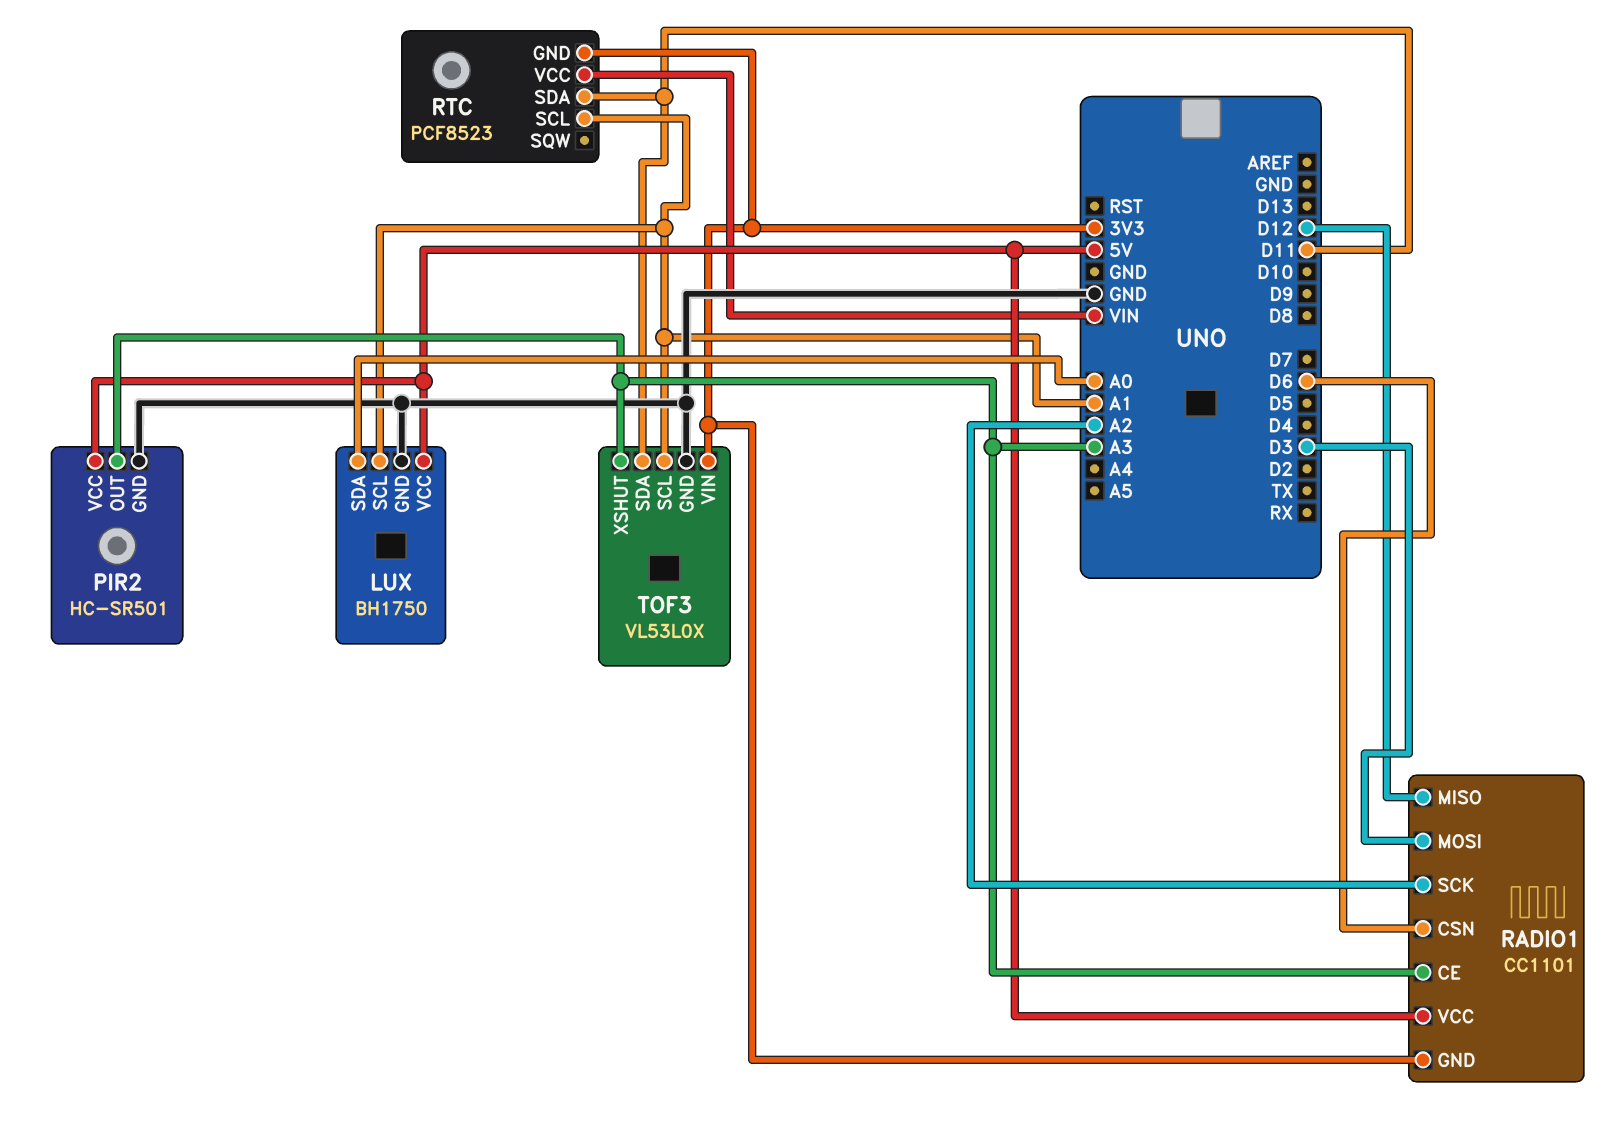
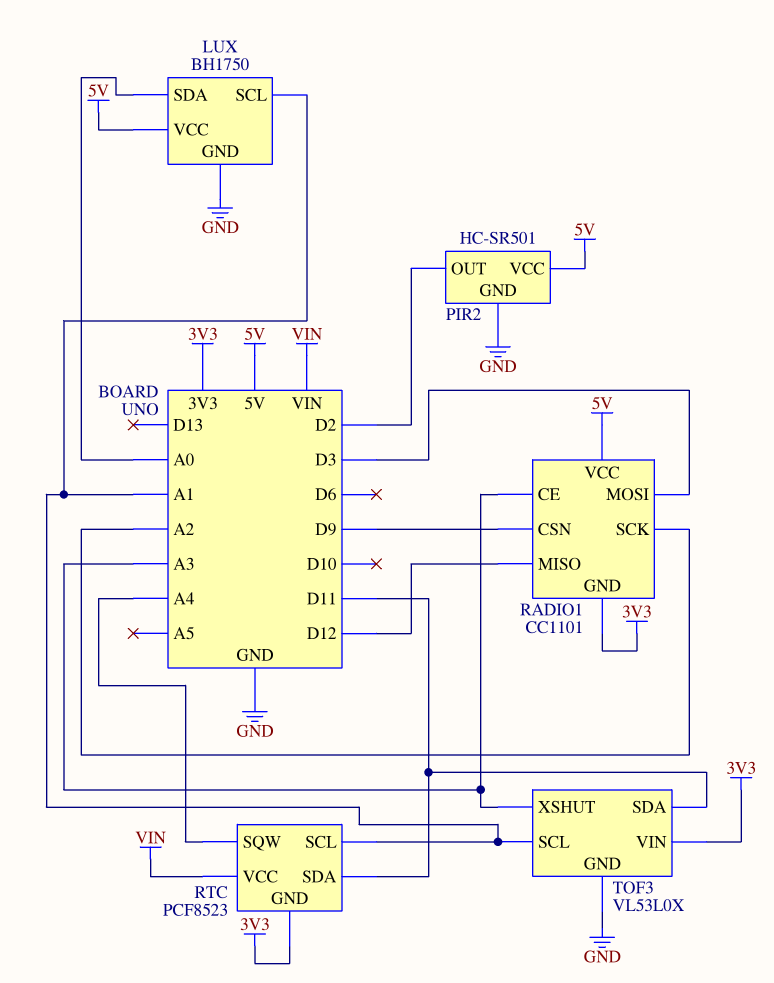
PIR2 pin OUT: A3 -> D2
RADIO1 pin CSN: D6 -> D9
RTC pin SQW: none -> A4

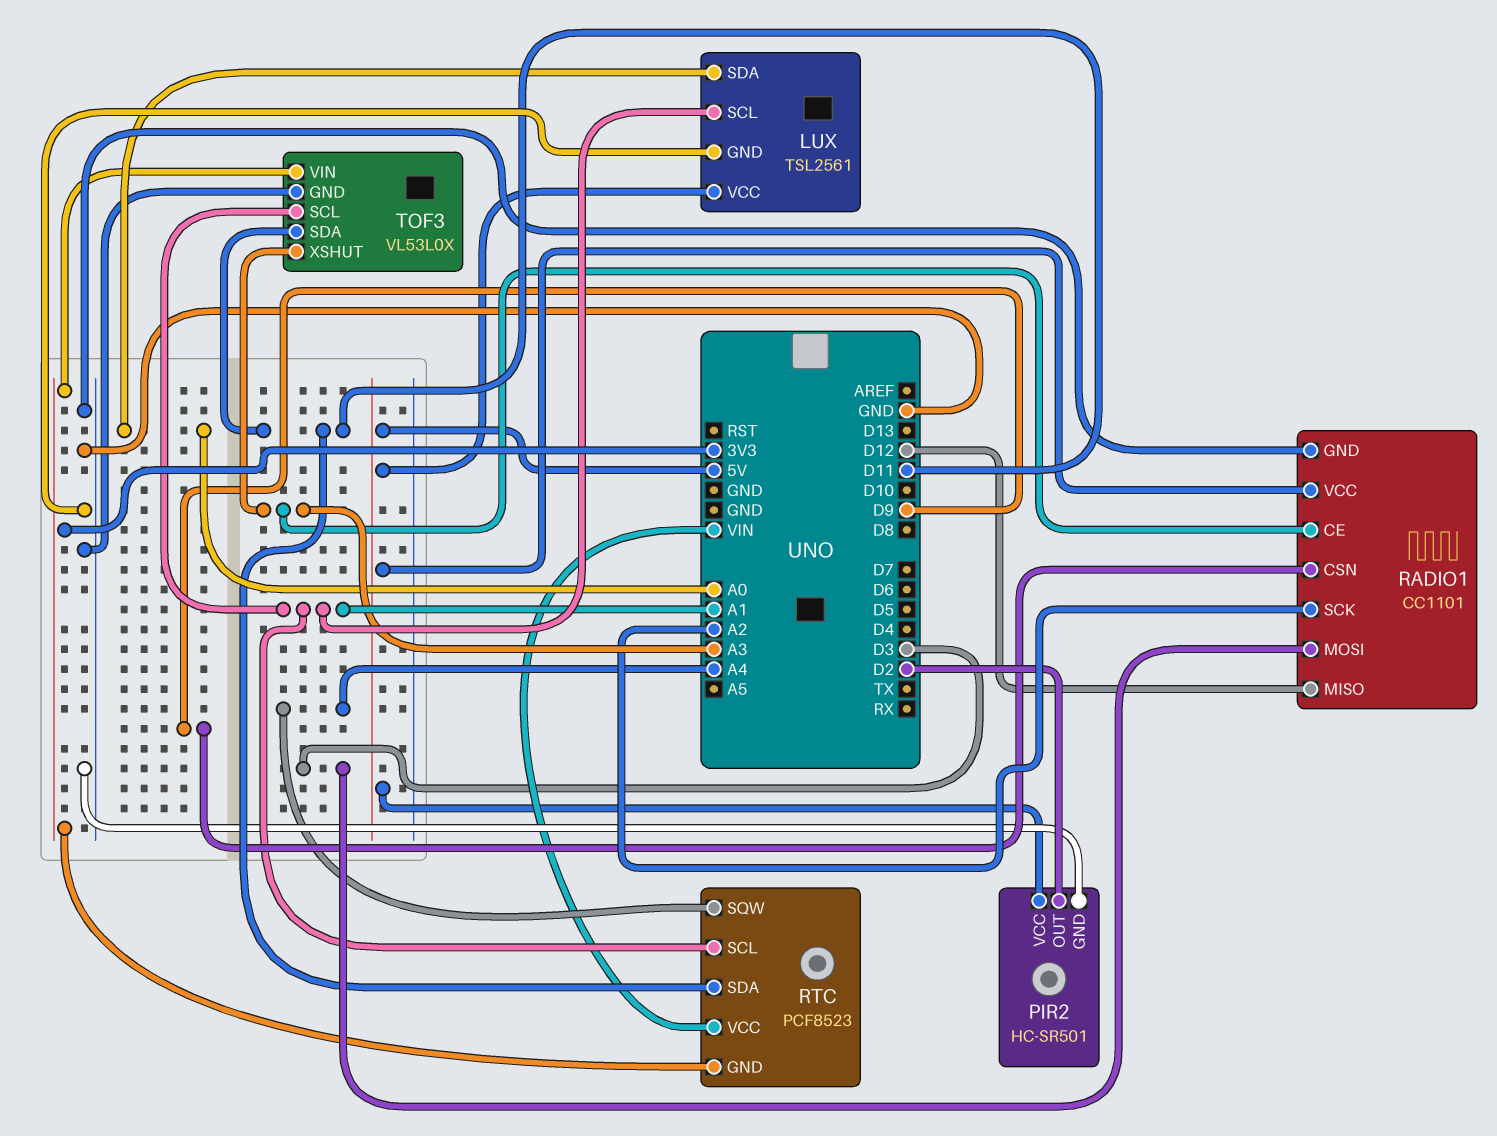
LUX: BH1750 -> TSL2561
RADIO1 pin GND: 3V3 -> GND

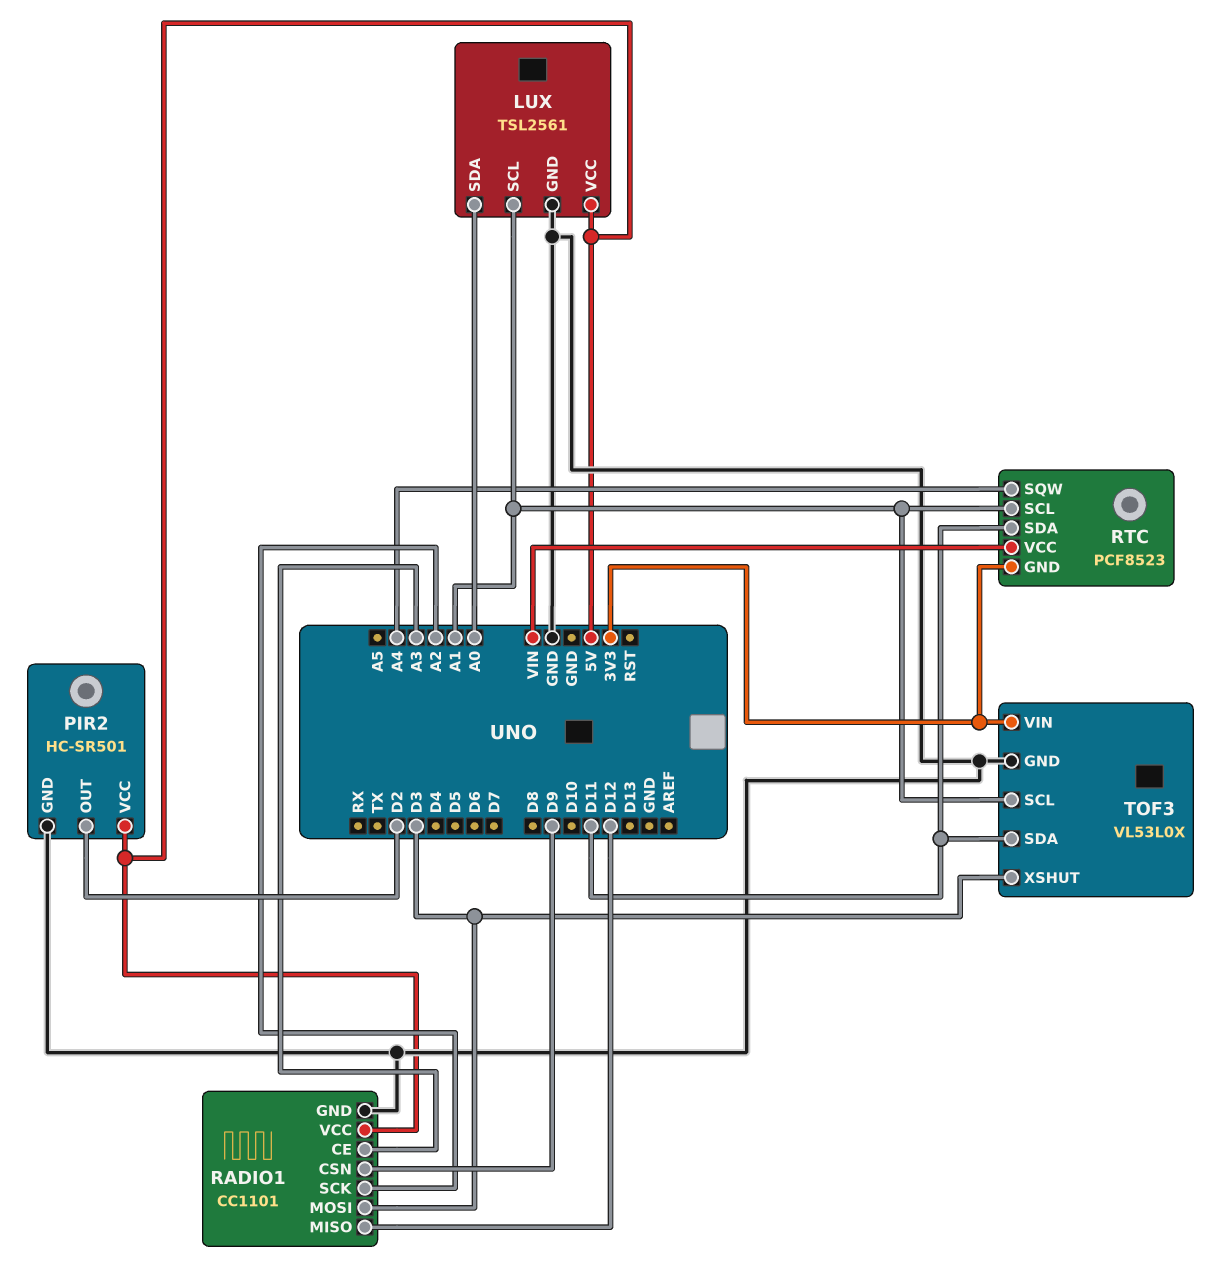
TOF3 pin XSHUT: A3 -> D3

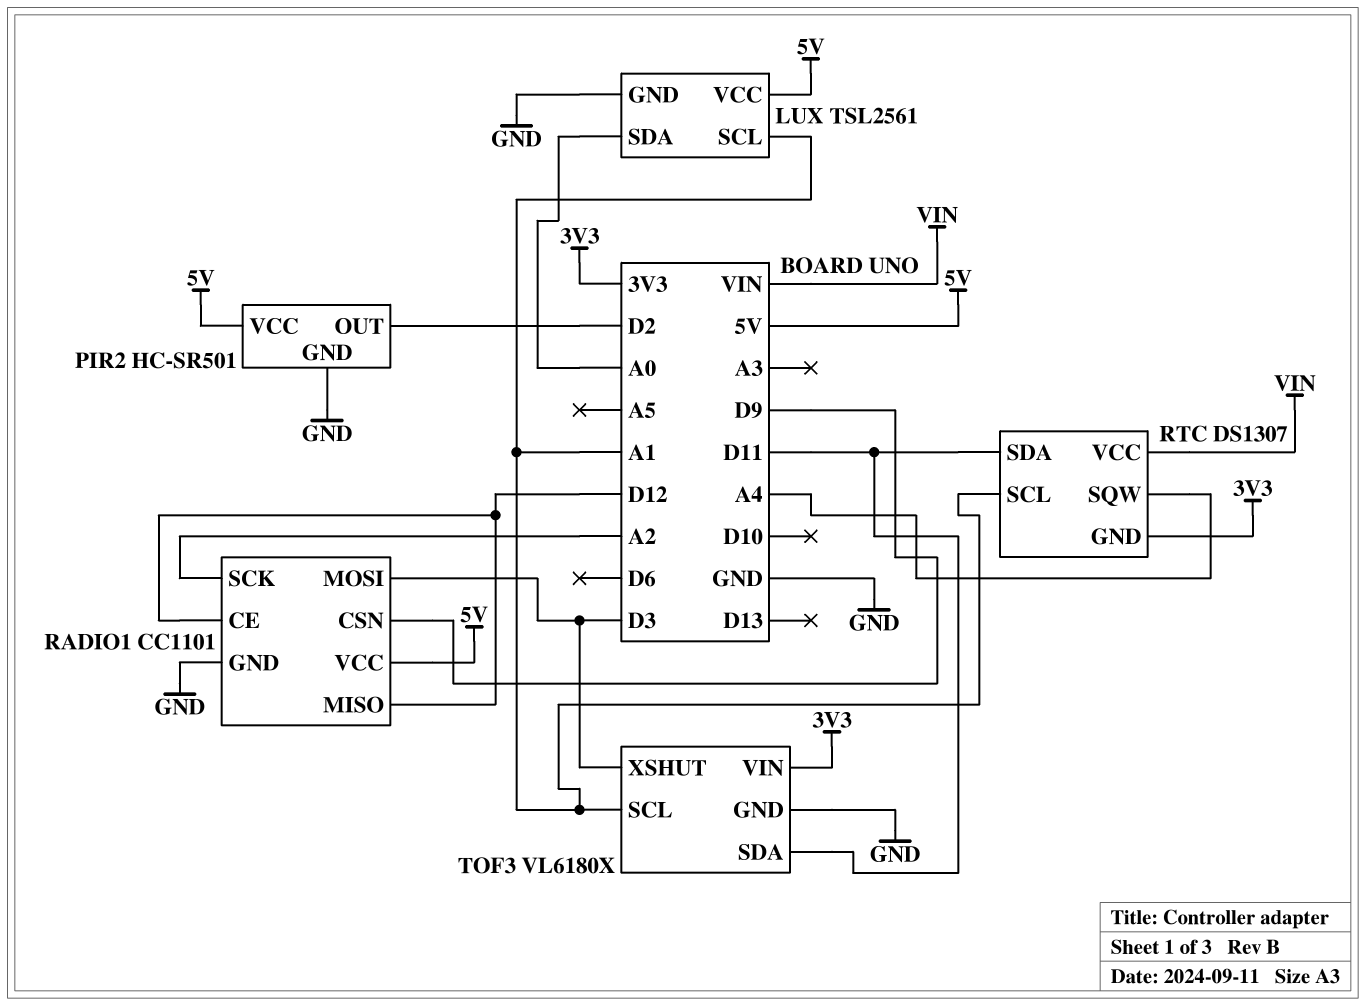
RADIO1 pin CE: A3 -> D12
RTC: PCF8523 -> DS1307
TOF3: VL53L0X -> VL6180X

